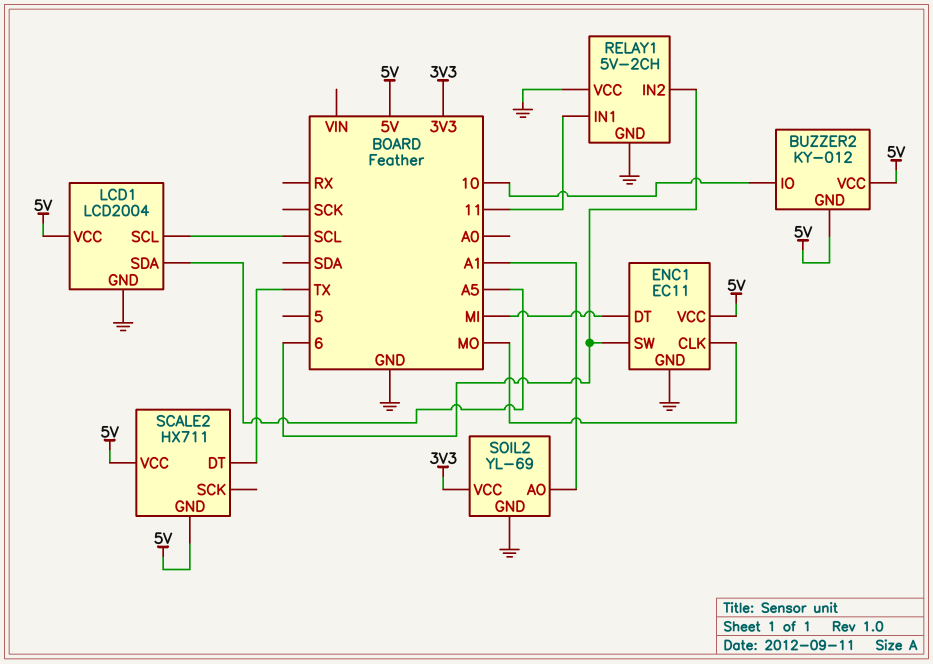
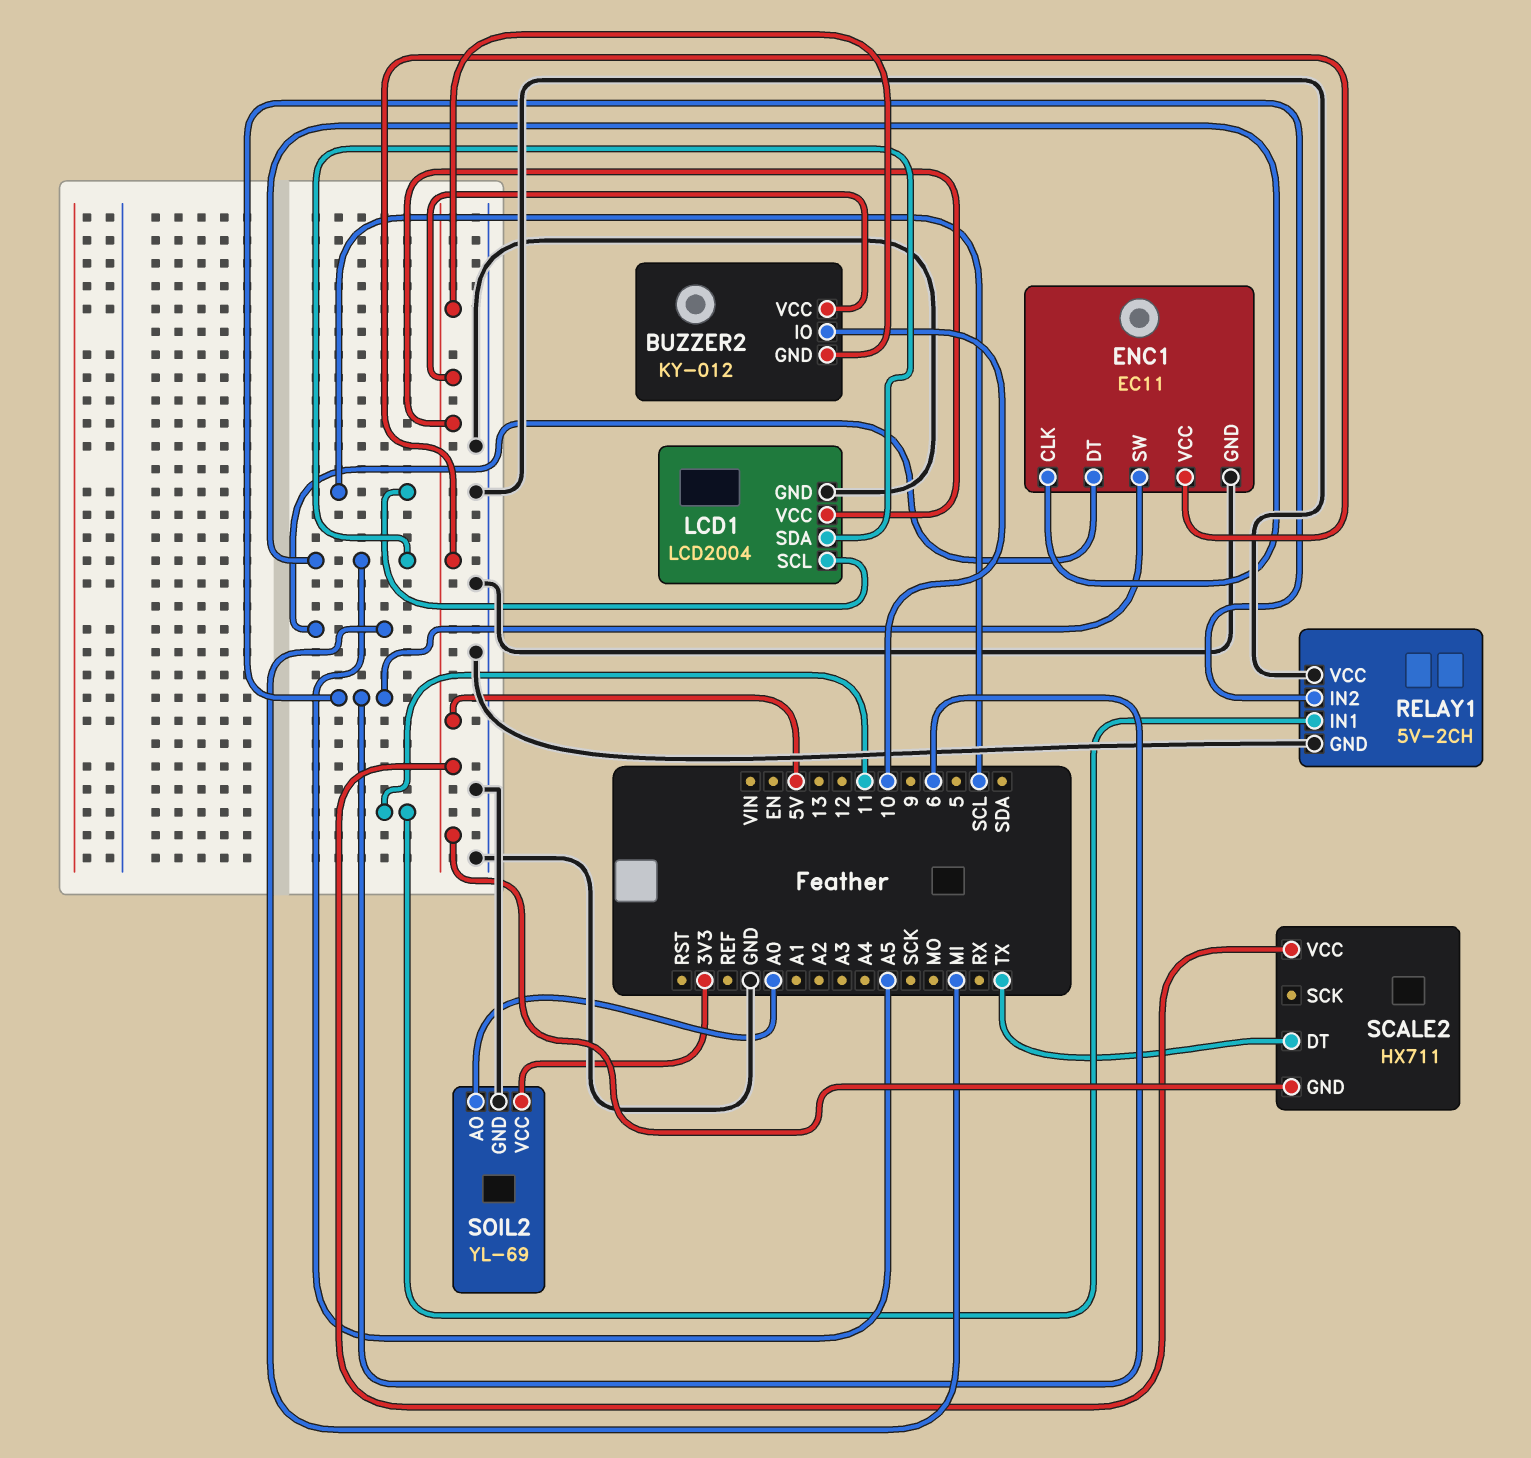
ENC1 pin CLK: MO -> A5
SOIL2 pin AO: A1 -> A0

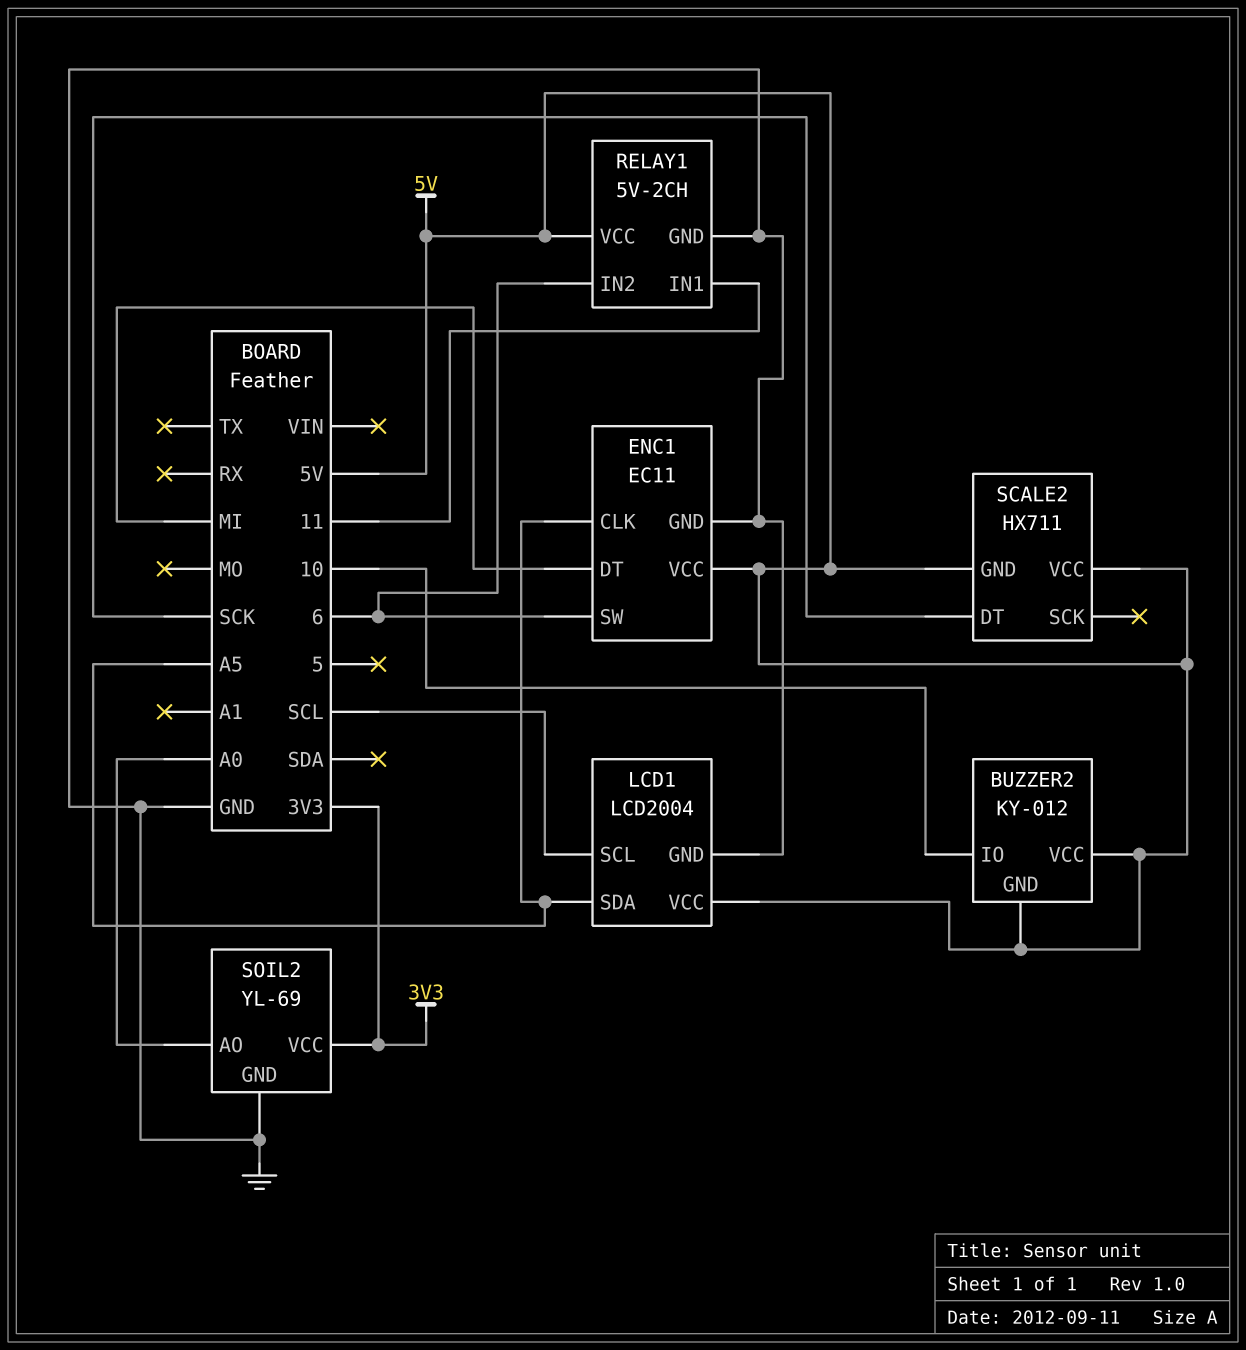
RELAY1 pin VCC: GND -> 5V
SCALE2 pin DT: TX -> SCK

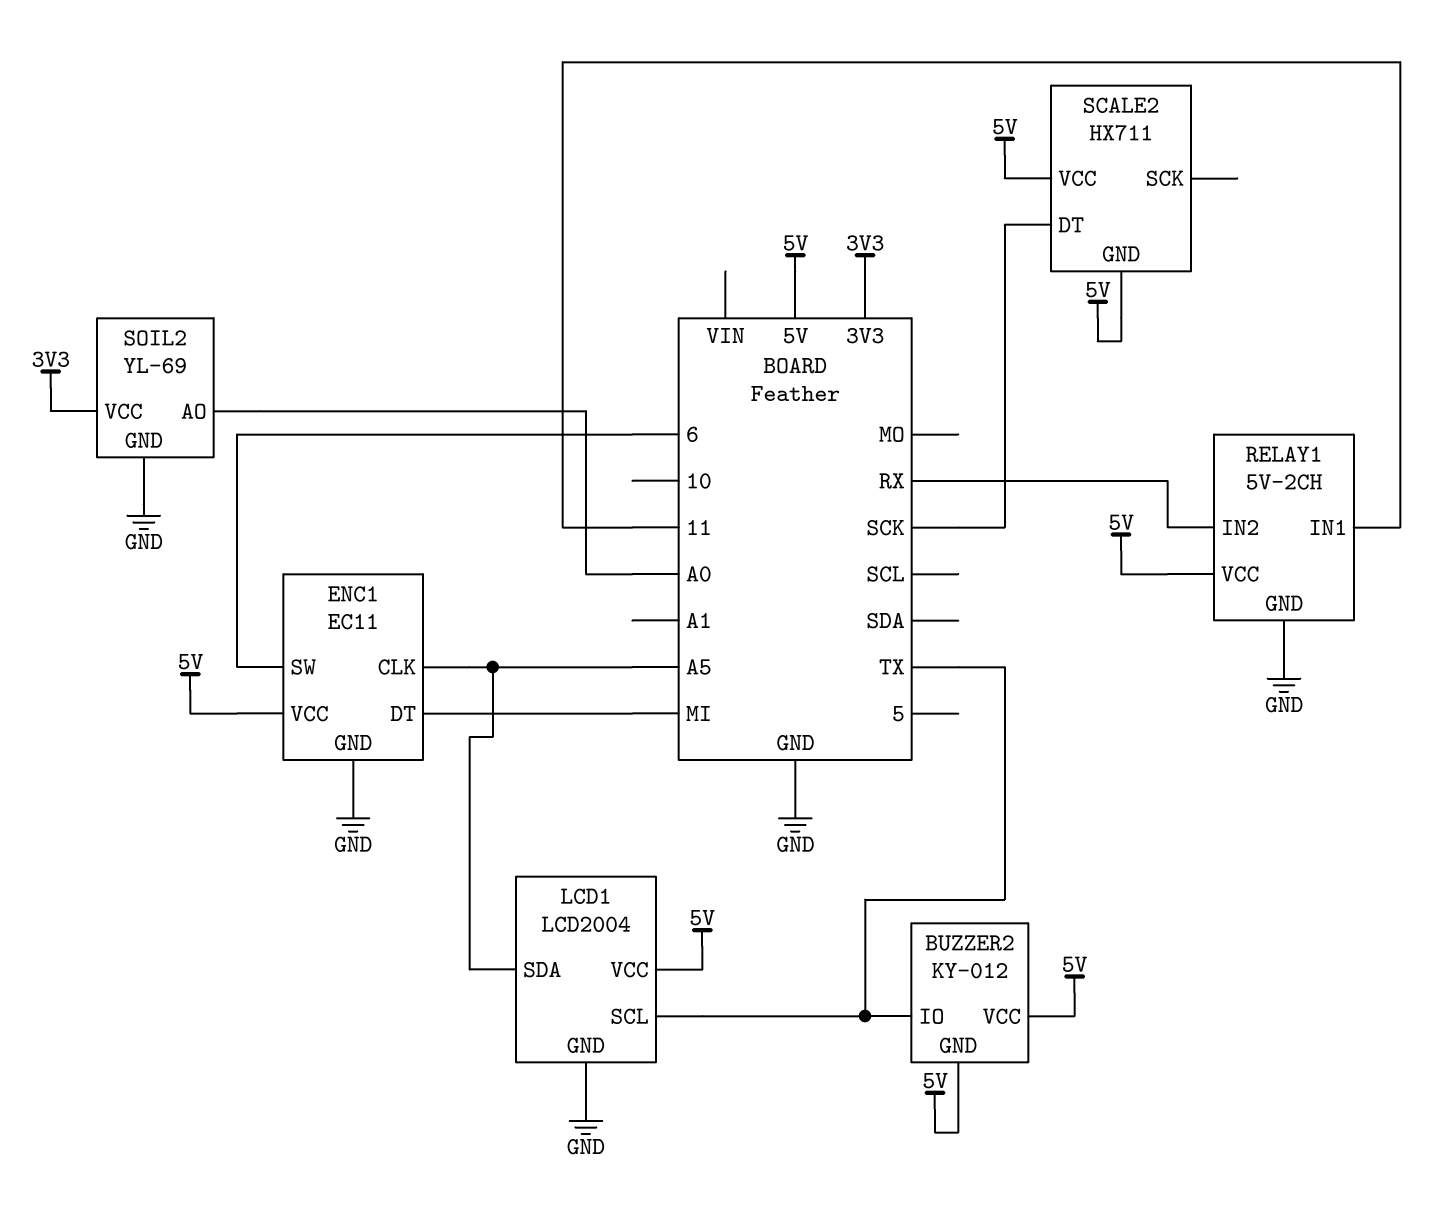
BUZZER2 pin IO: 10 -> TX
LCD1 pin SCL: SCL -> TX
RELAY1 pin IN2: 6 -> RX

